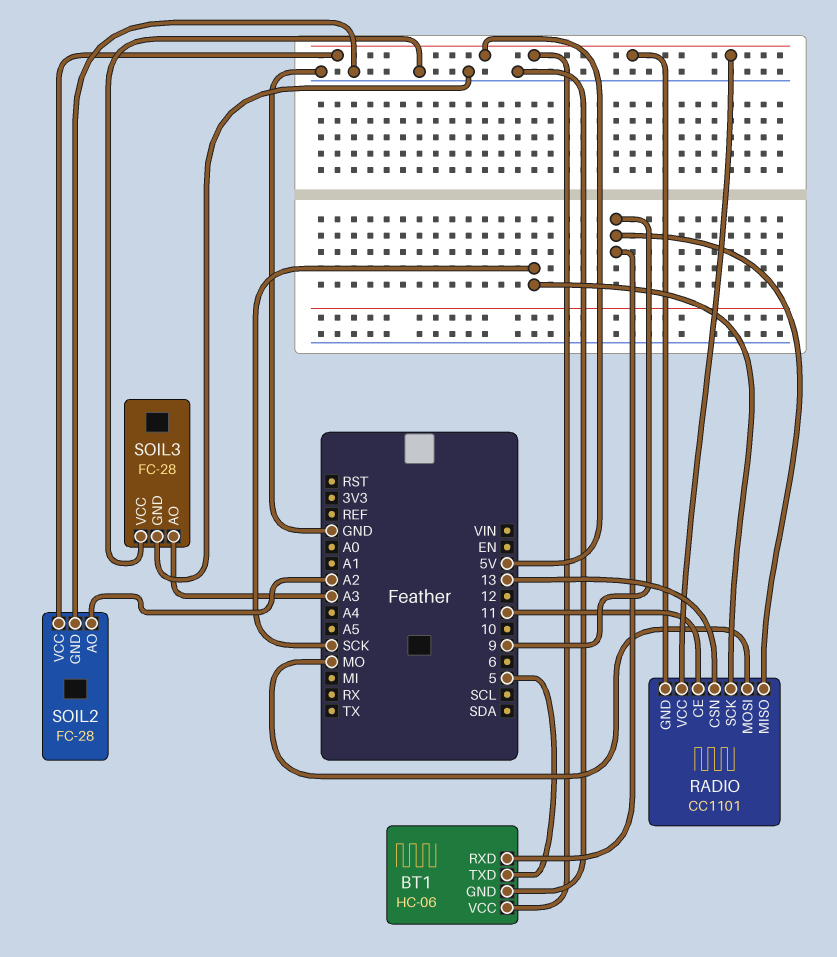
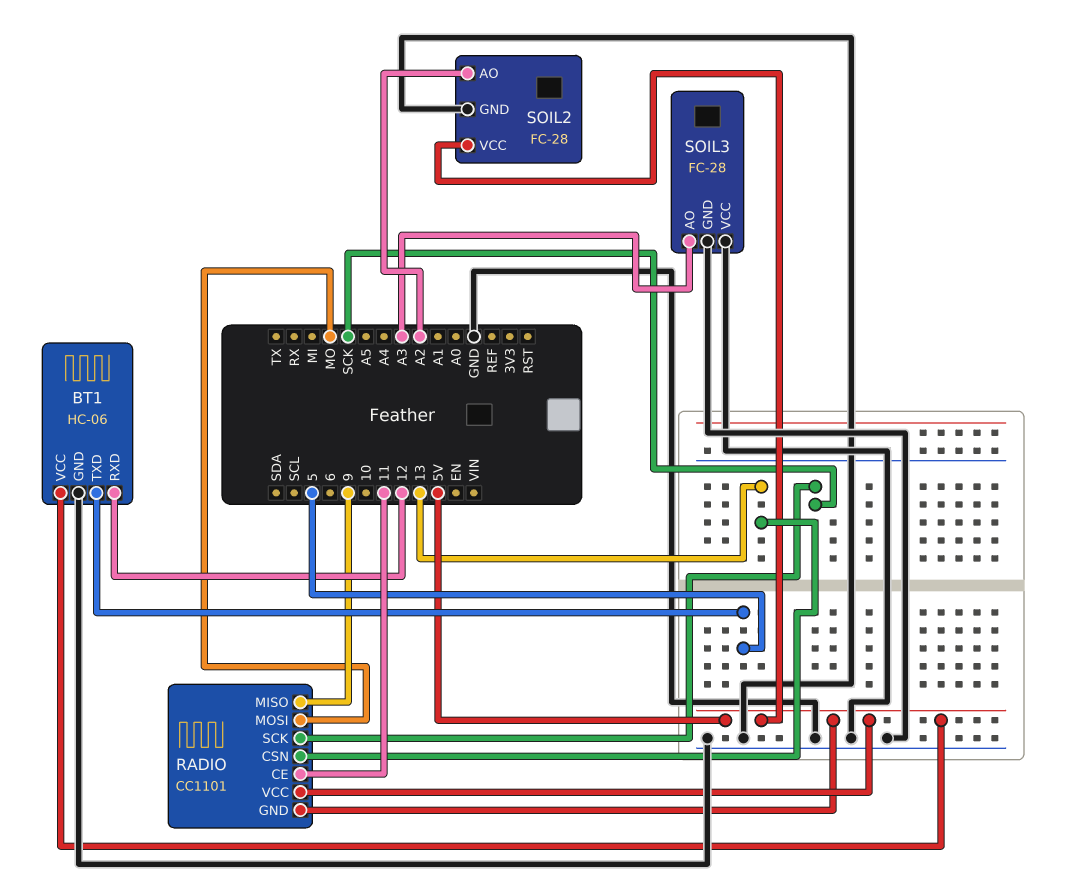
BT1 pin RXD: 9 -> 12

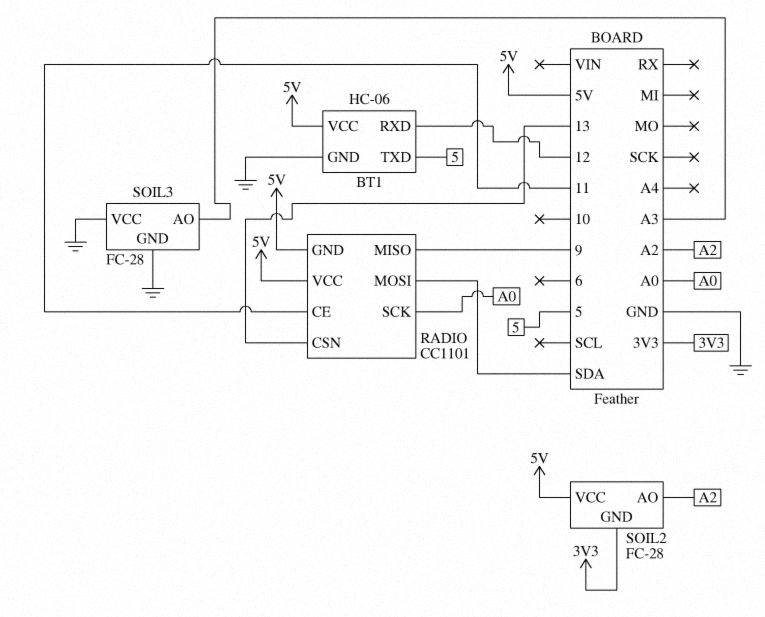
RADIO pin MOSI: MO -> SDA
RADIO pin SCK: SCK -> A0
SOIL2 pin GND: GND -> 3V3

